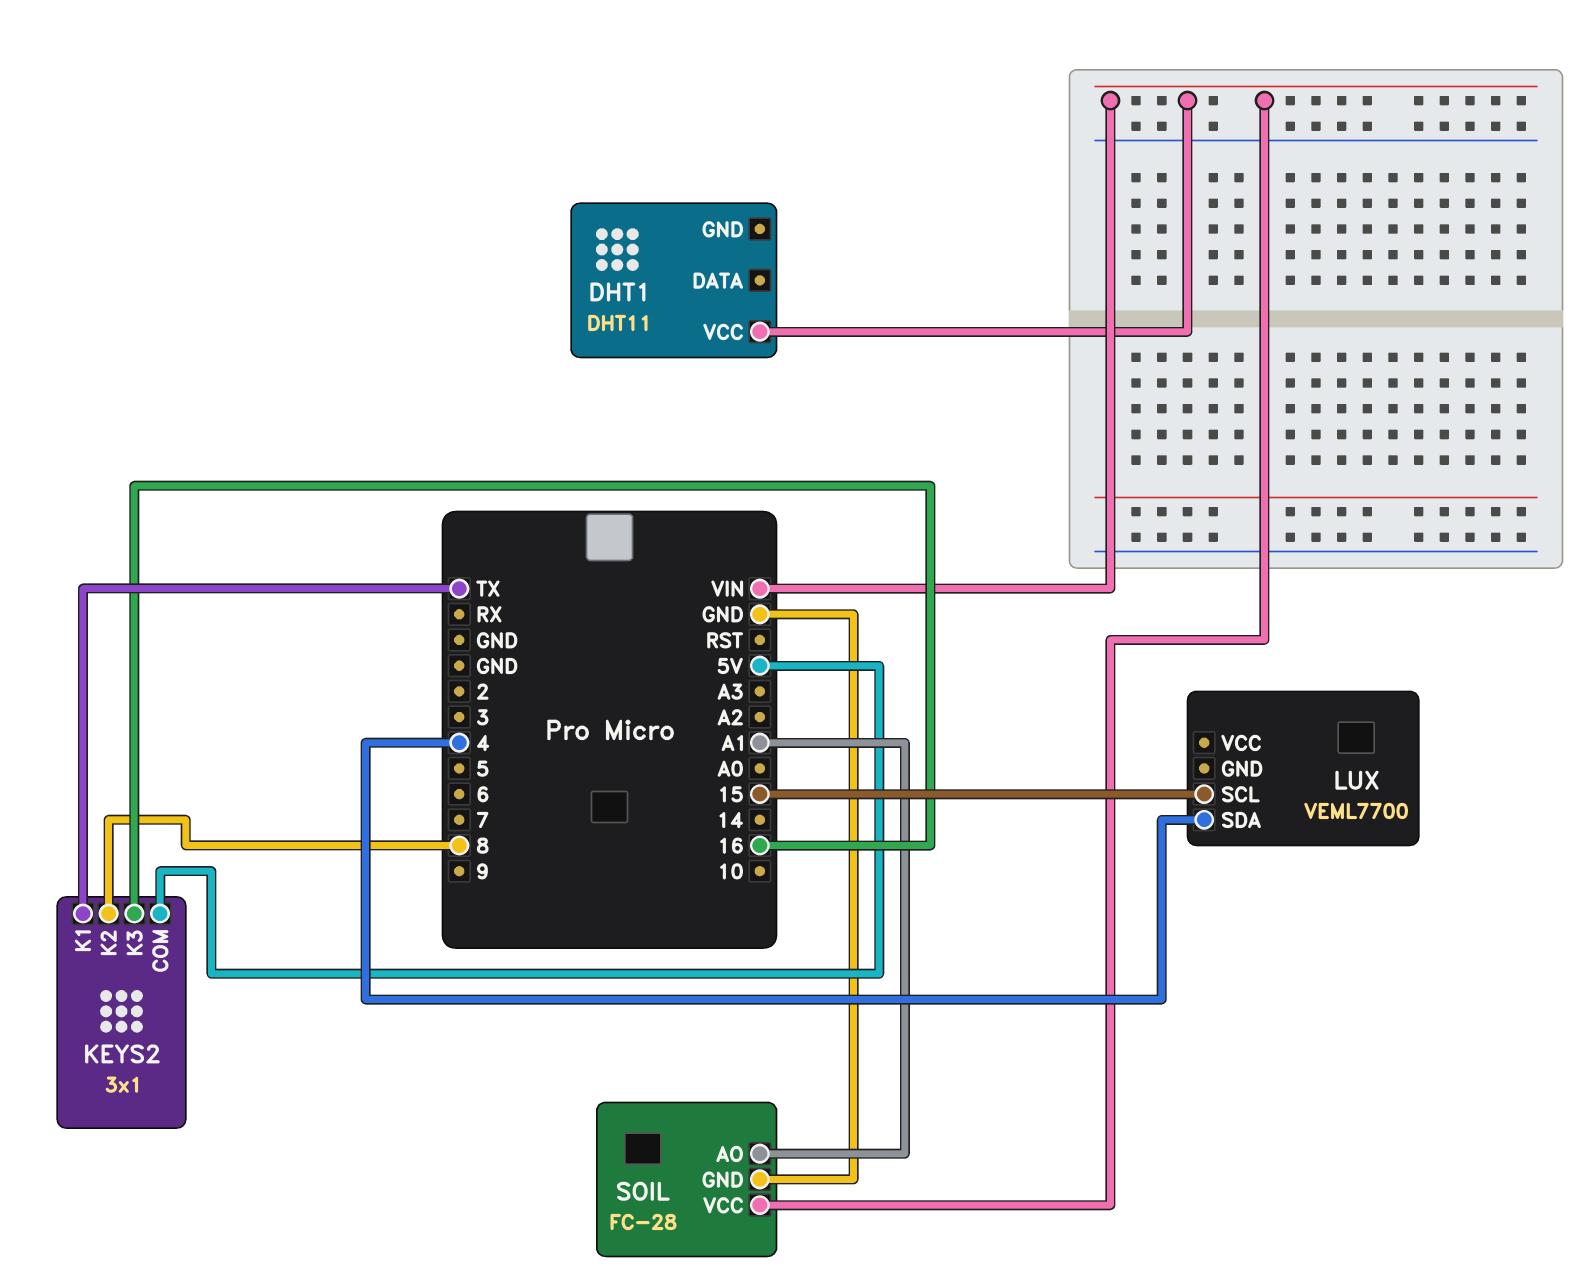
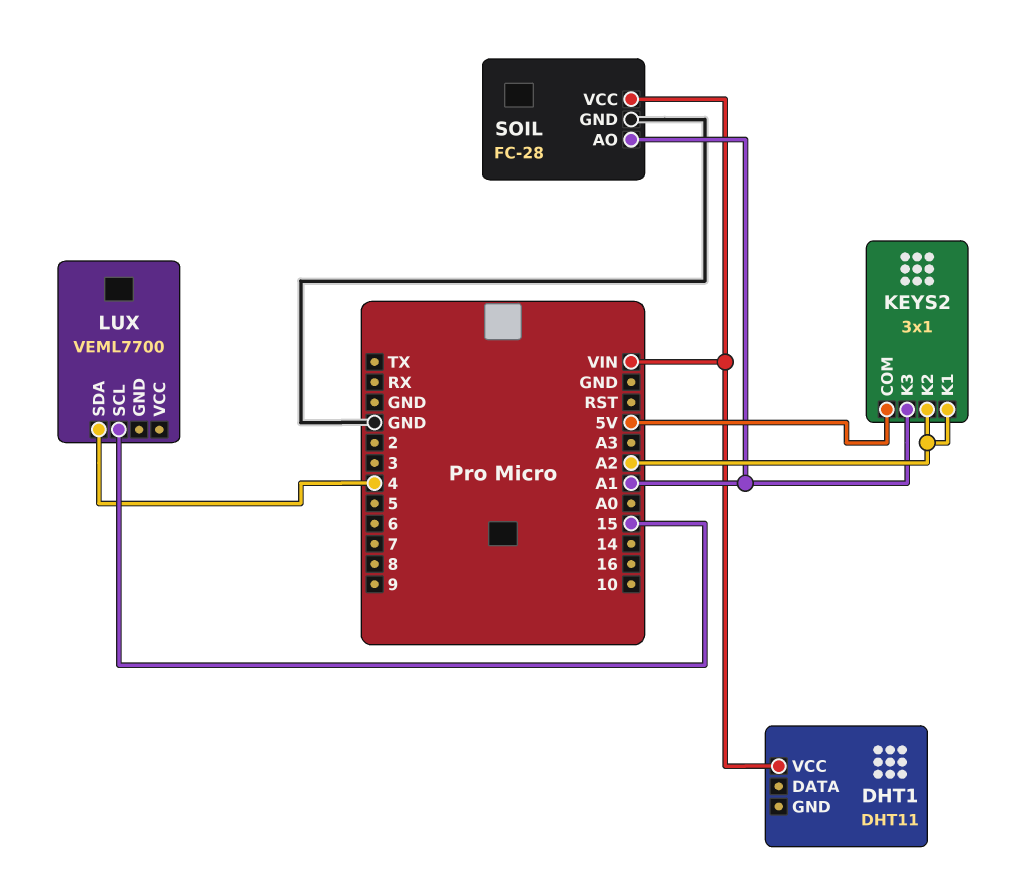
KEYS2 pin K1: TX -> A2
KEYS2 pin K2: 8 -> A2
KEYS2 pin K3: 16 -> A1

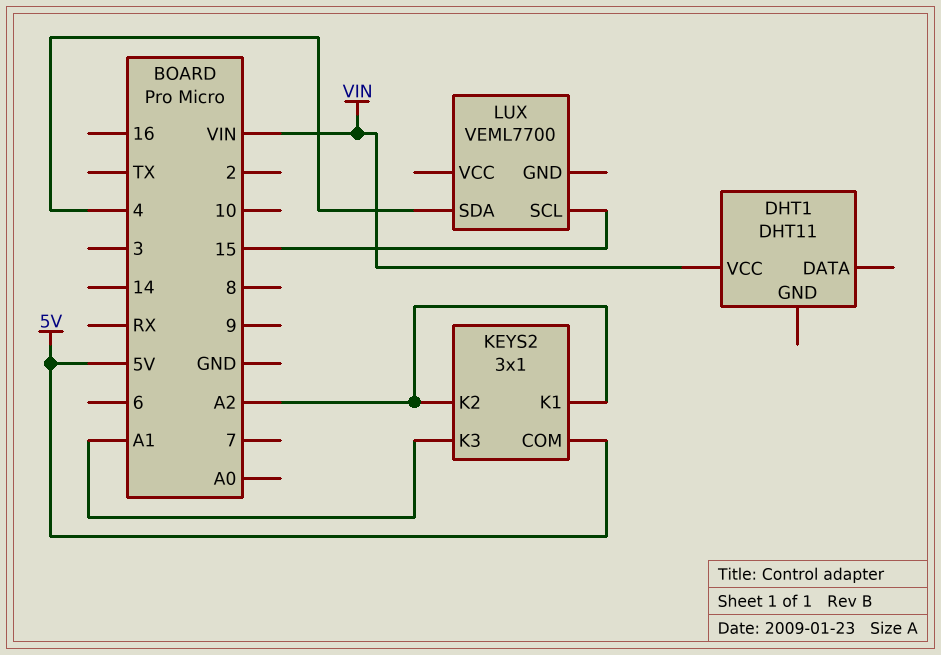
SOIL: FC-28 -> none
SOIL pin AO: A1 -> none
SOIL pin GND: GND -> none
SOIL pin VCC: VIN -> none

